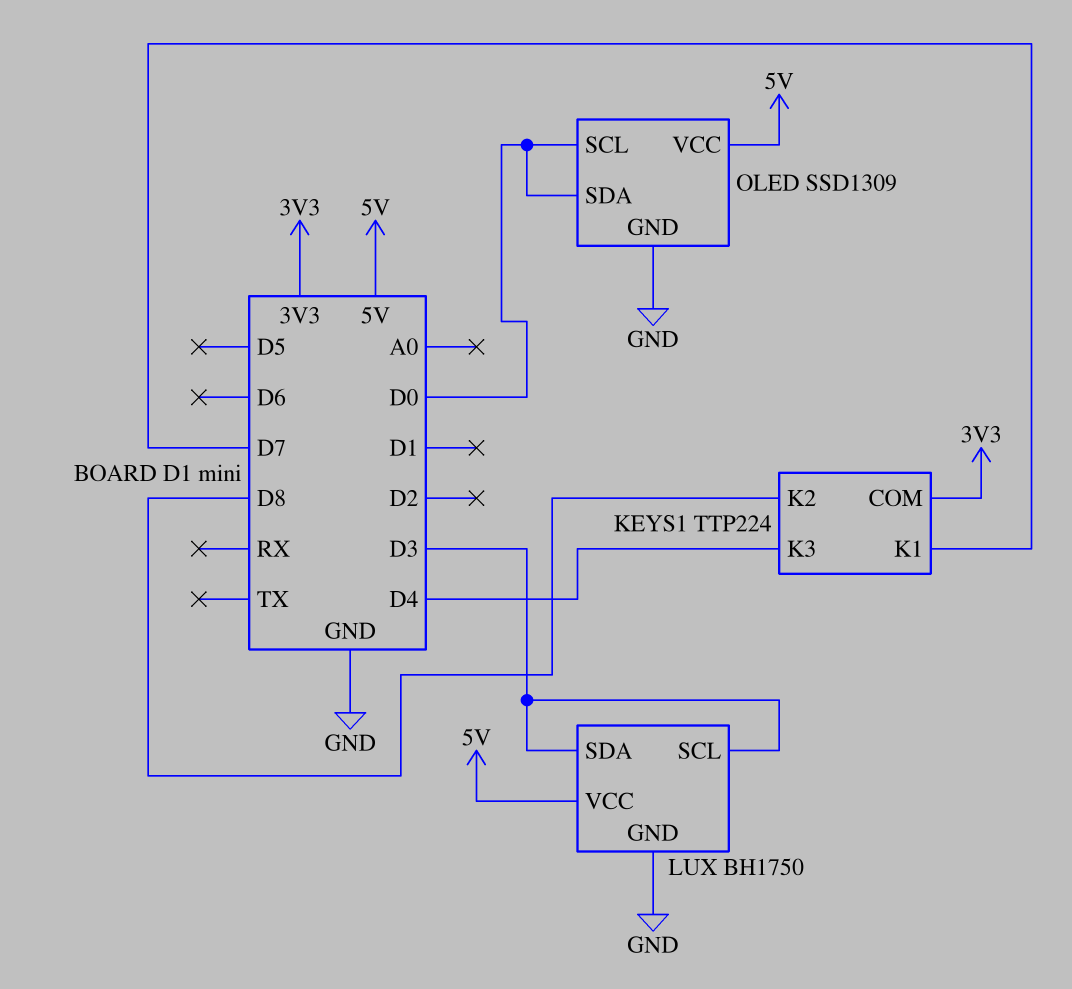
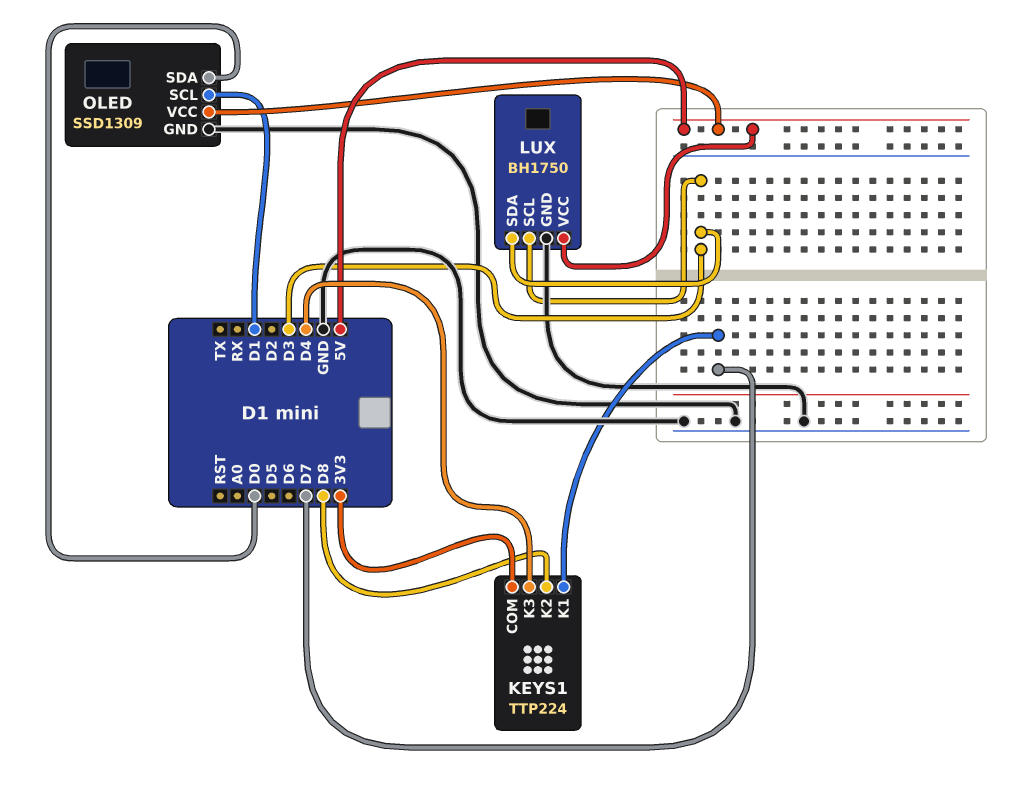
OLED pin SCL: D0 -> D1

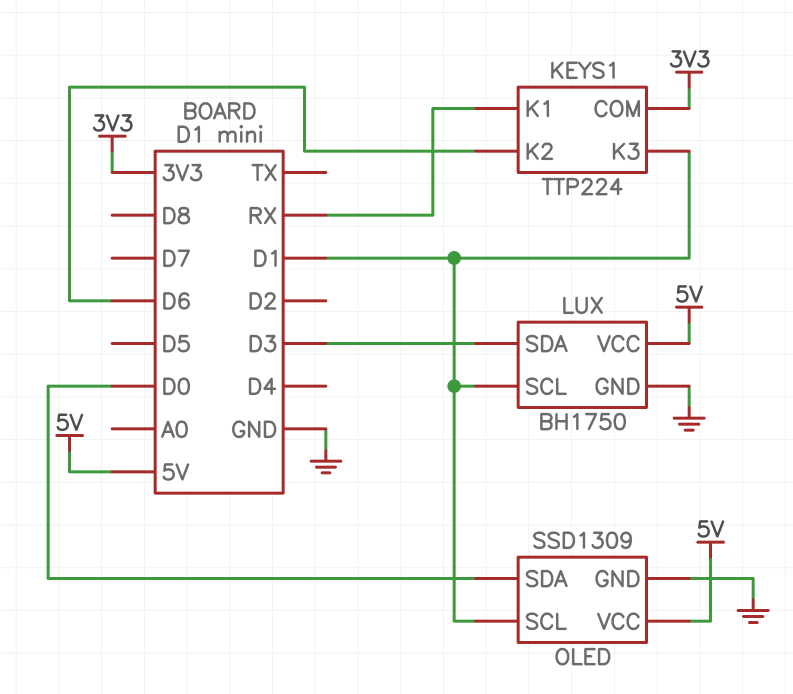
KEYS1 pin K1: D7 -> RX
KEYS1 pin K2: D8 -> D6
KEYS1 pin K3: D4 -> D1
LUX pin SCL: D3 -> D1

